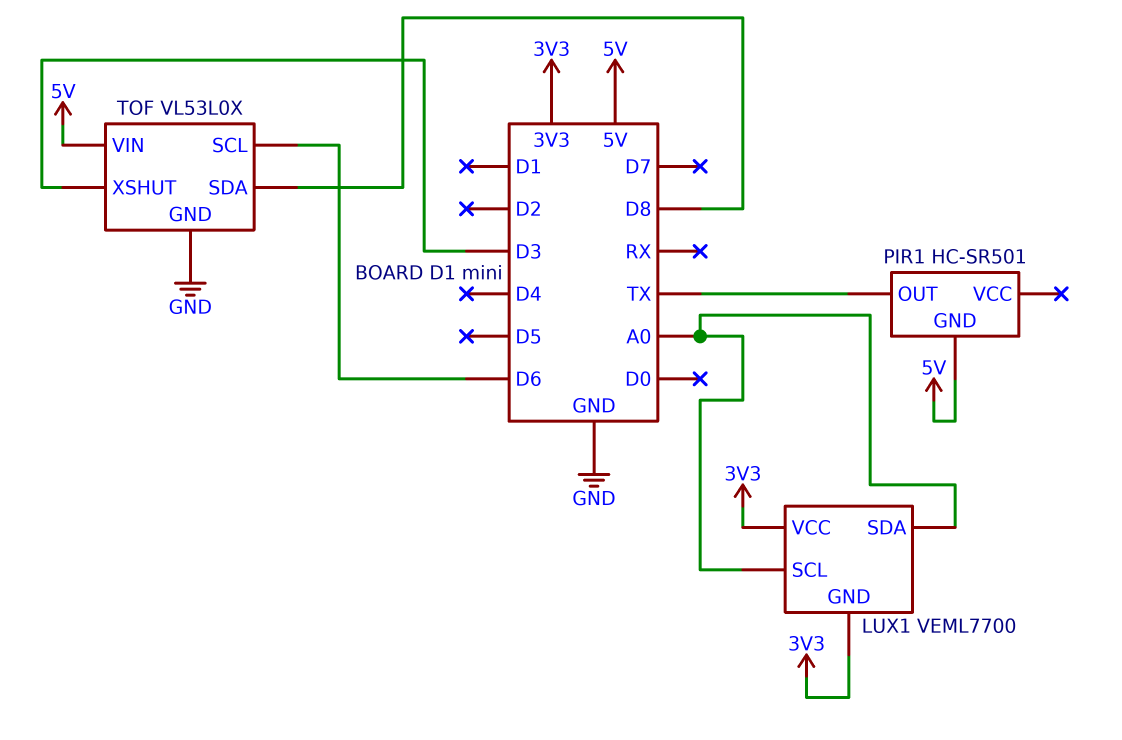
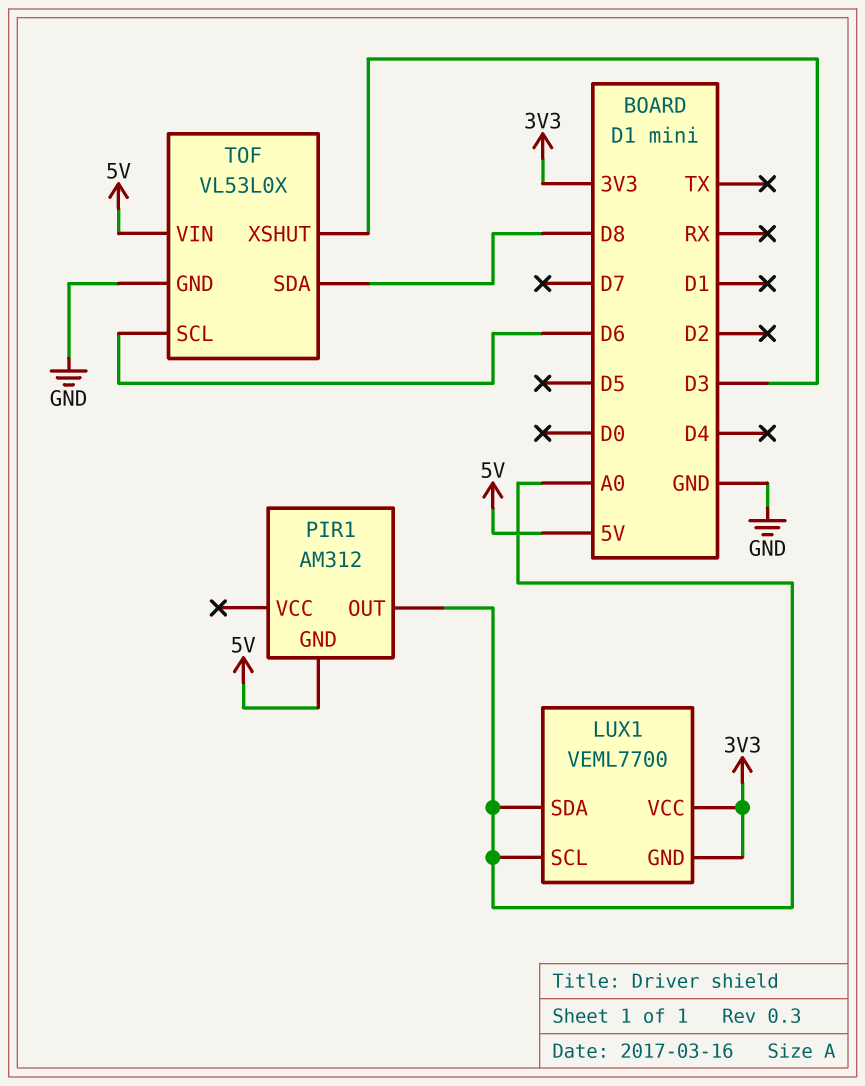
PIR1: HC-SR501 -> AM312
PIR1 pin OUT: TX -> A0

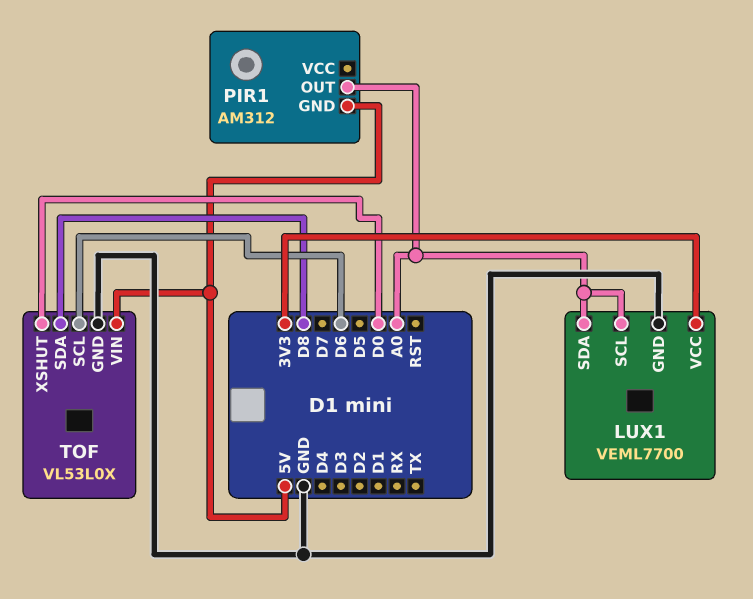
LUX1 pin GND: 3V3 -> GND
TOF pin XSHUT: D3 -> D0

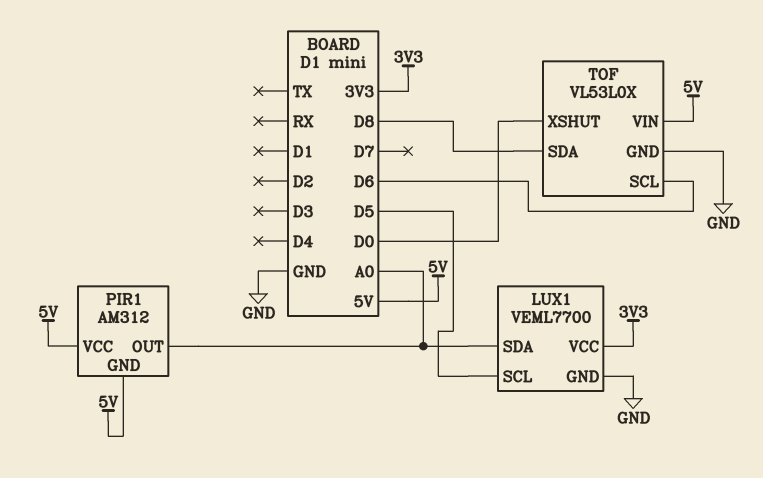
LUX1 pin SCL: A0 -> D5
PIR1 pin VCC: none -> 5V

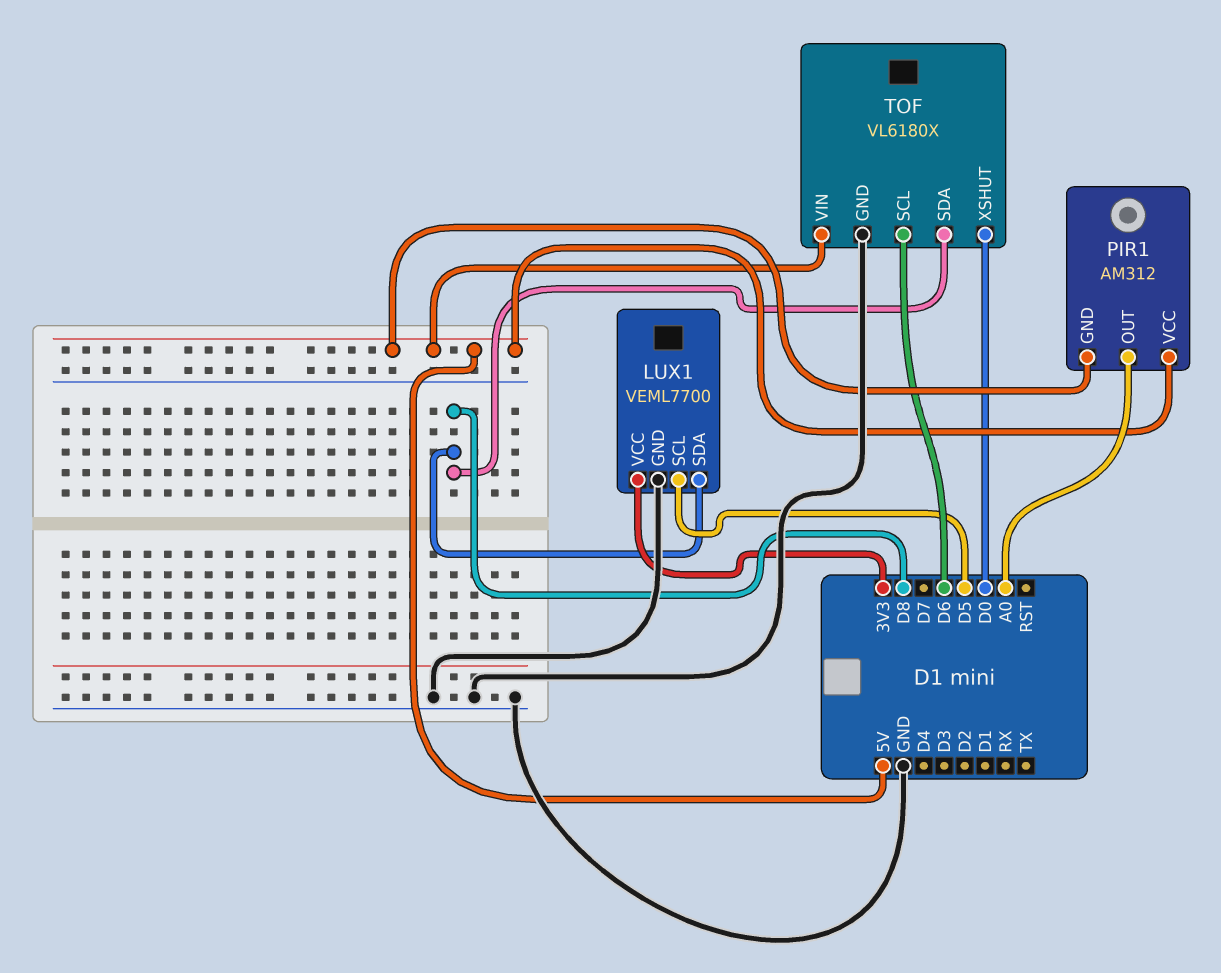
LUX1 pin SDA: A0 -> D8
TOF: VL53L0X -> VL6180X

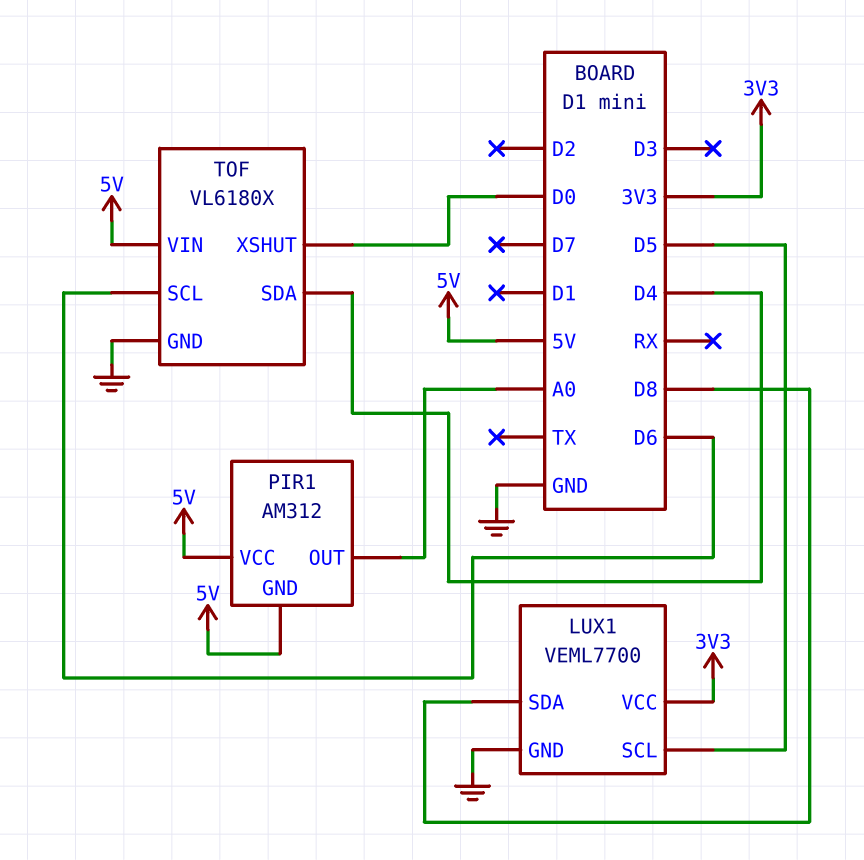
TOF pin SDA: D8 -> D4

